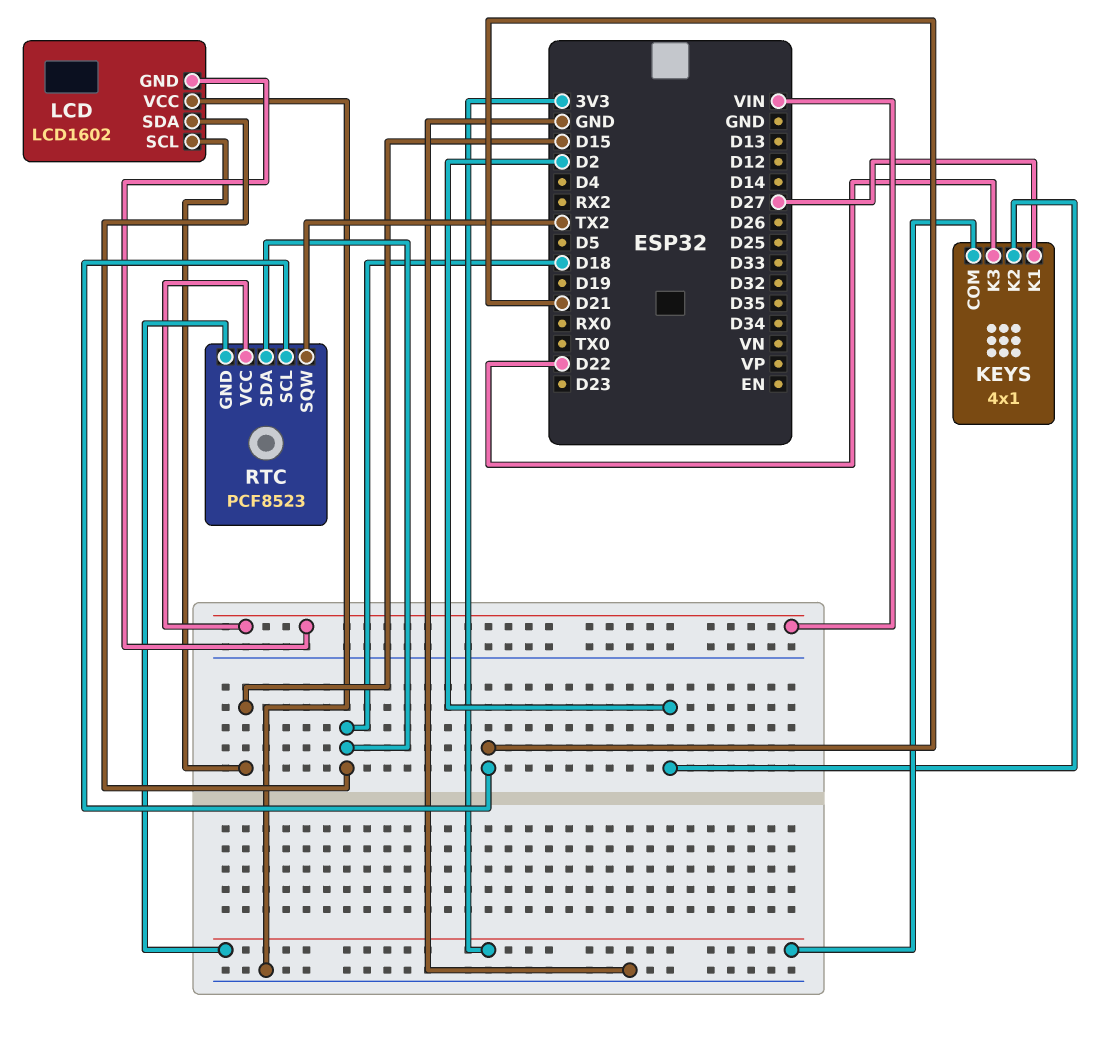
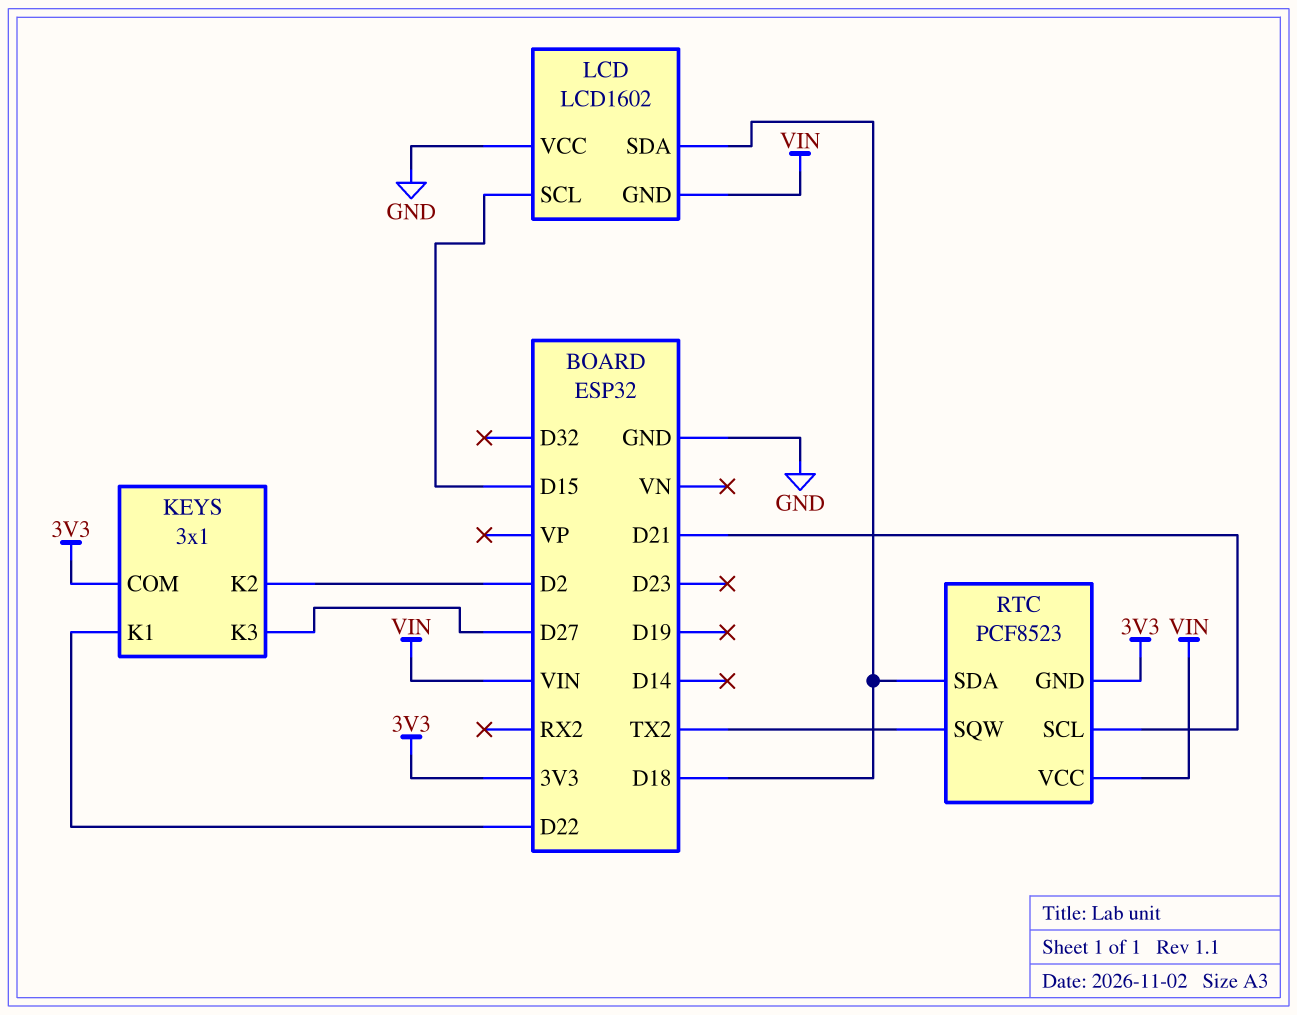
KEYS: 4x1 -> 3x1
KEYS pin K1: D27 -> D22
KEYS pin K3: D22 -> D27

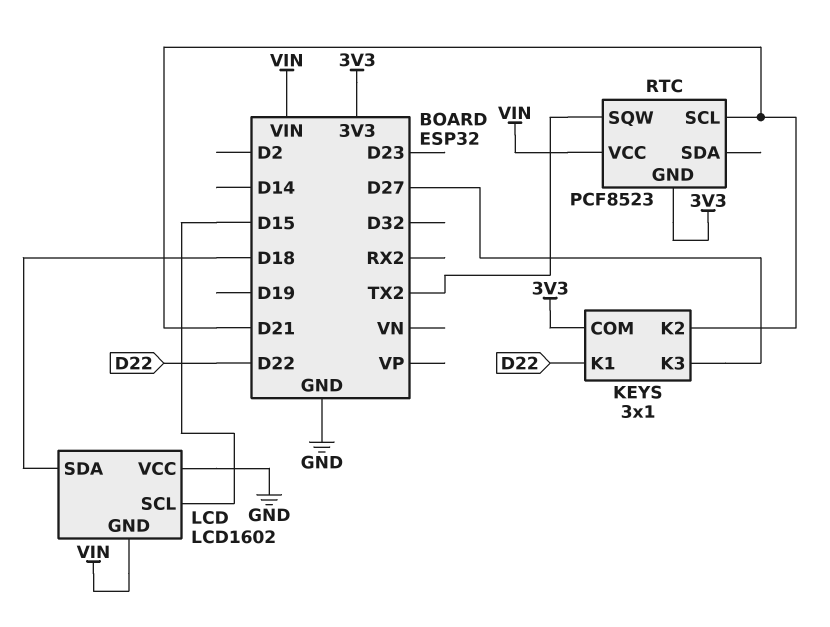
KEYS pin K2: D2 -> D21
RTC pin SDA: D18 -> none

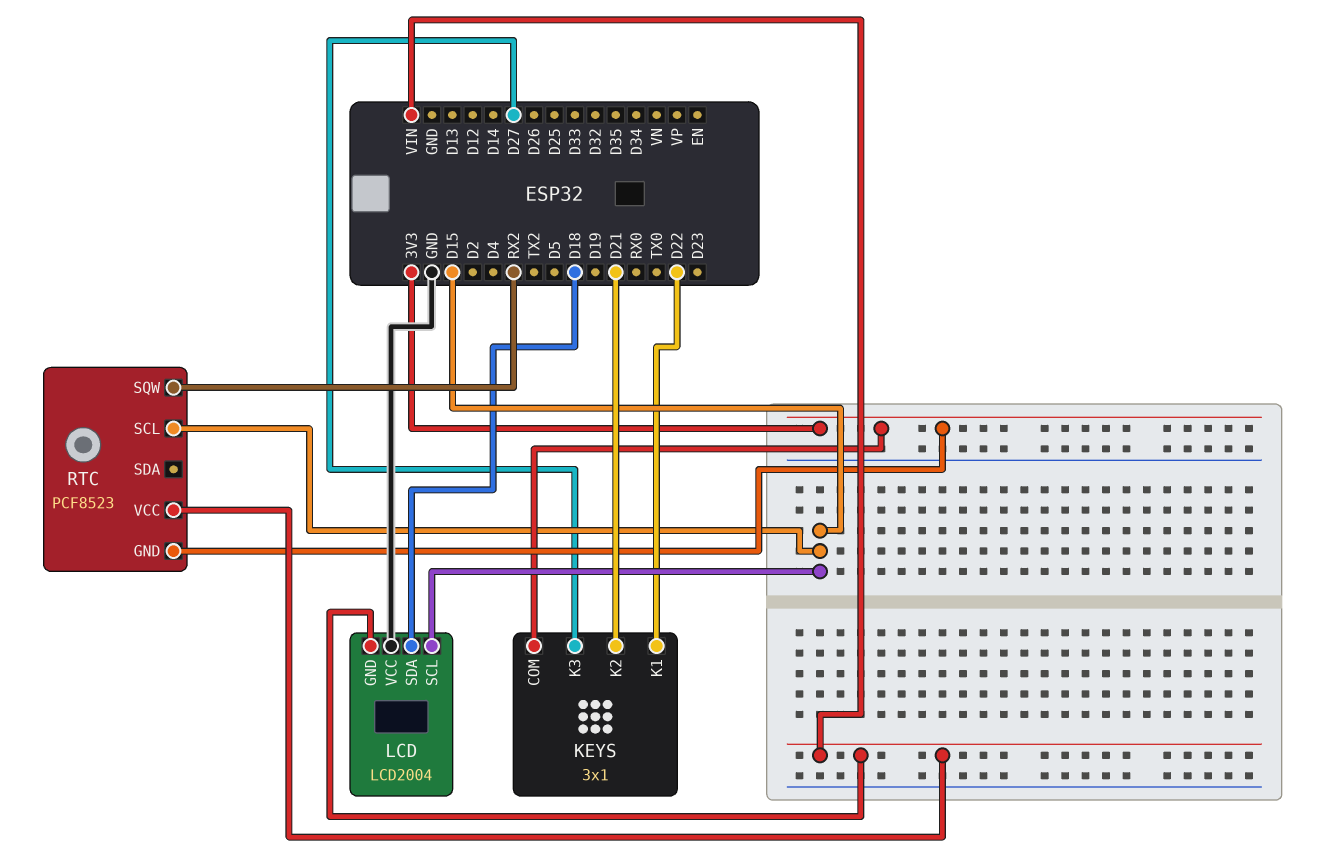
LCD: LCD1602 -> LCD2004
RTC pin SCL: D21 -> D15
RTC pin SQW: TX2 -> RX2

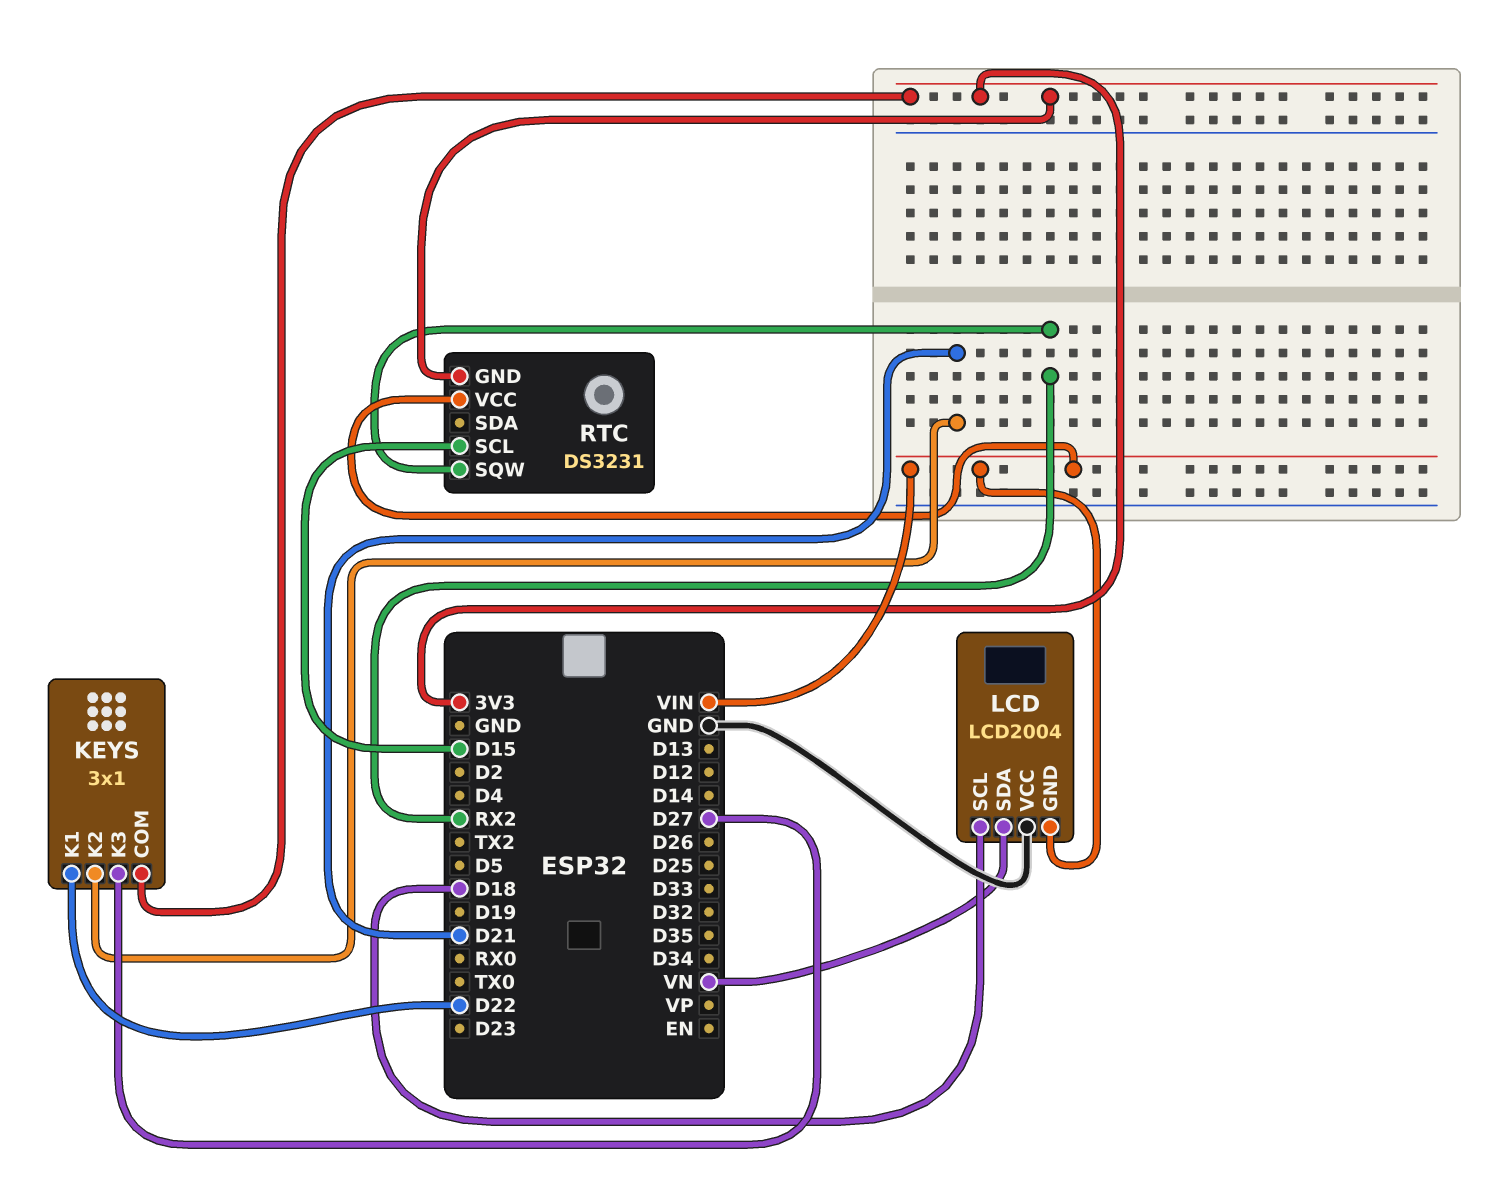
LCD pin SCL: D15 -> D18
LCD pin SDA: D18 -> VN
RTC: PCF8523 -> DS3231

